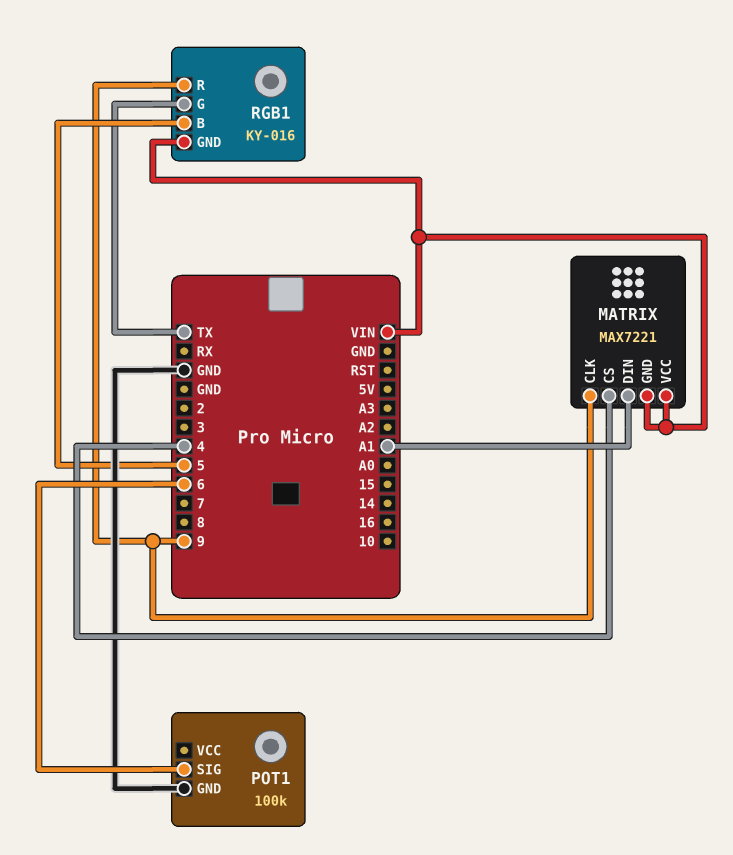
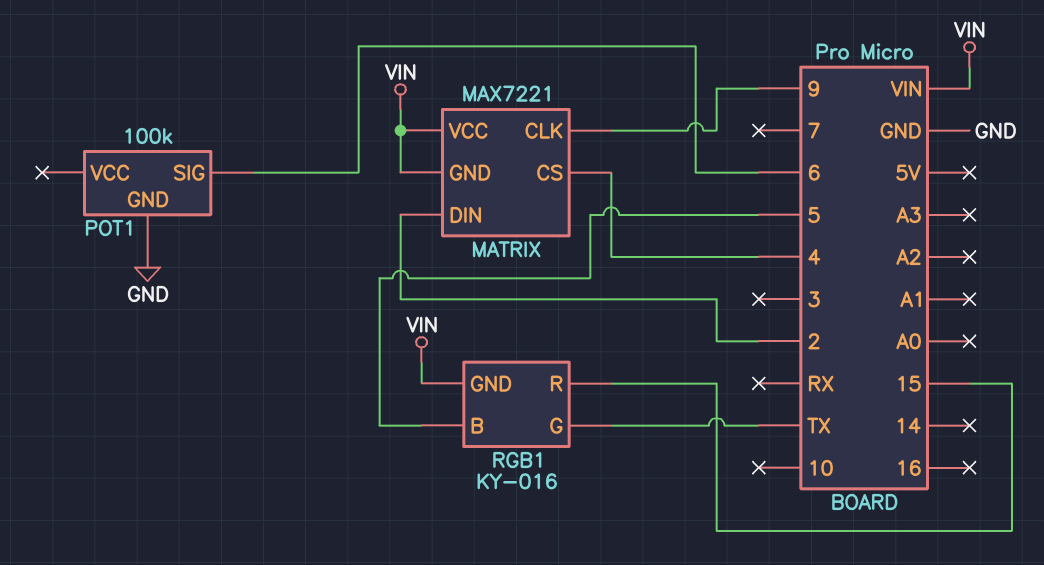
MATRIX pin DIN: A1 -> 2
RGB1 pin R: 9 -> 15

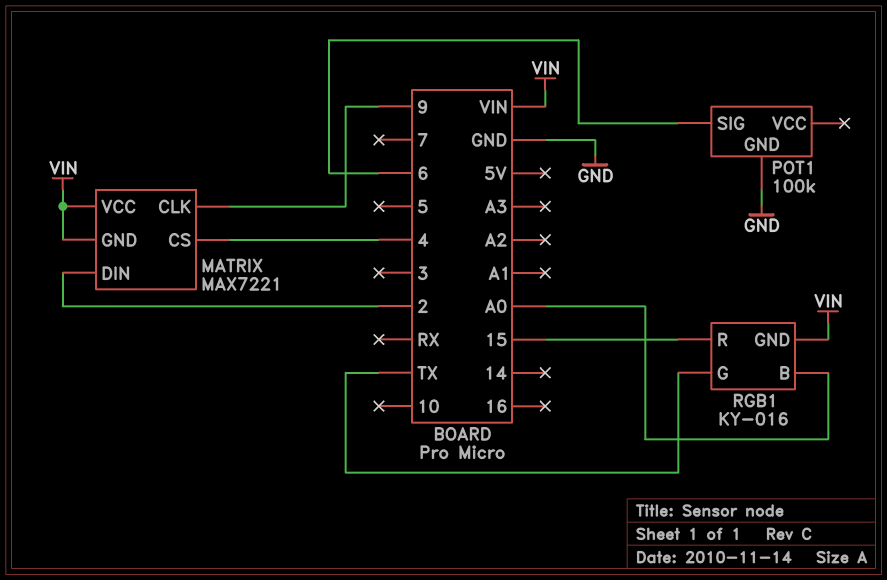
RGB1 pin B: 5 -> A0

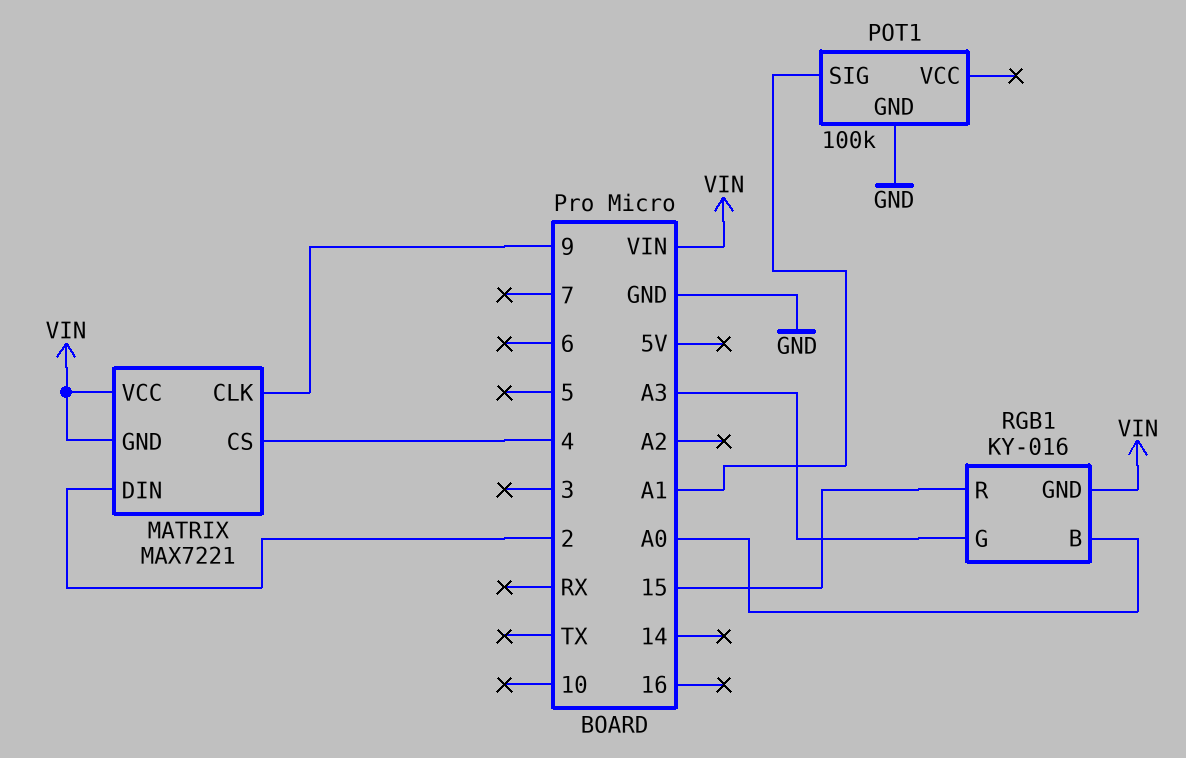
POT1 pin SIG: 6 -> A1
RGB1 pin G: TX -> A3

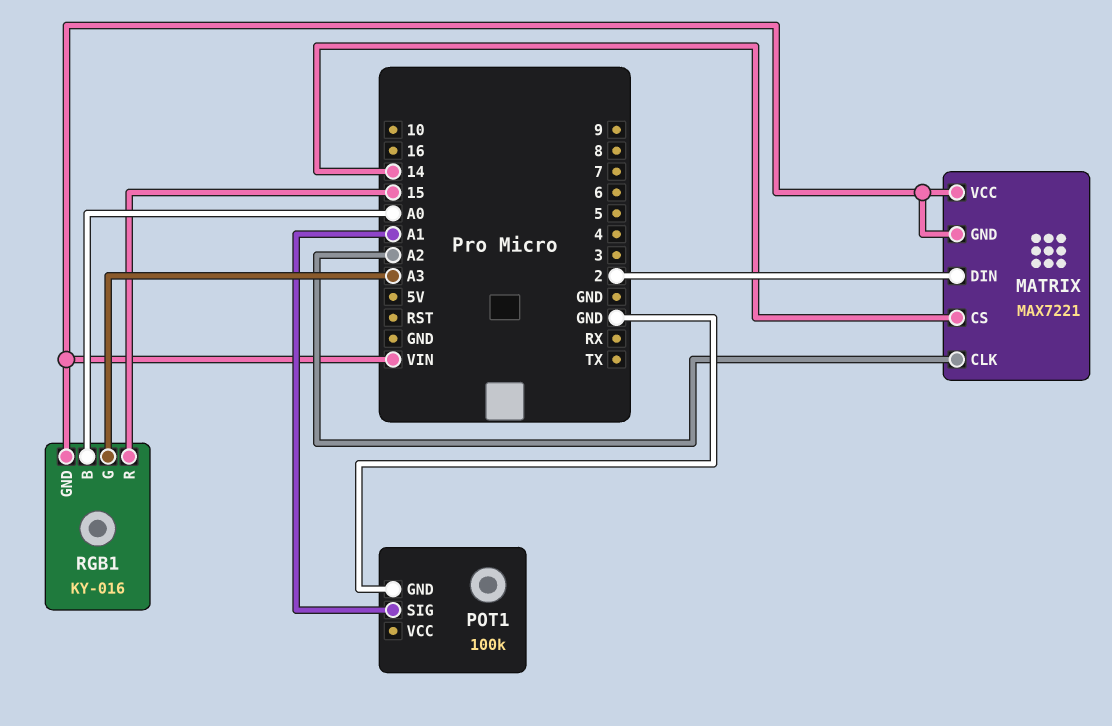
MATRIX pin CLK: 9 -> A2
MATRIX pin CS: 4 -> 14

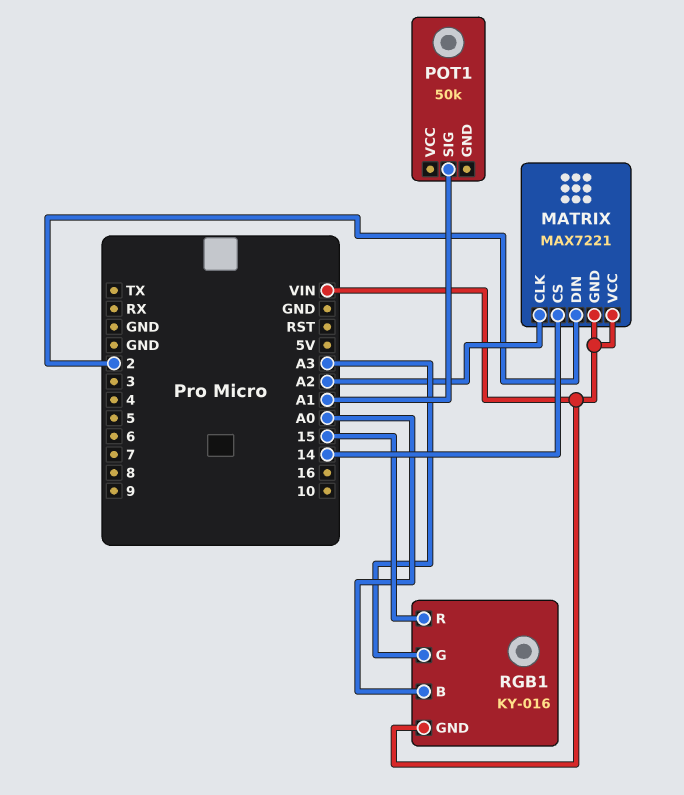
POT1: 100k -> 50k
POT1 pin GND: GND -> none

